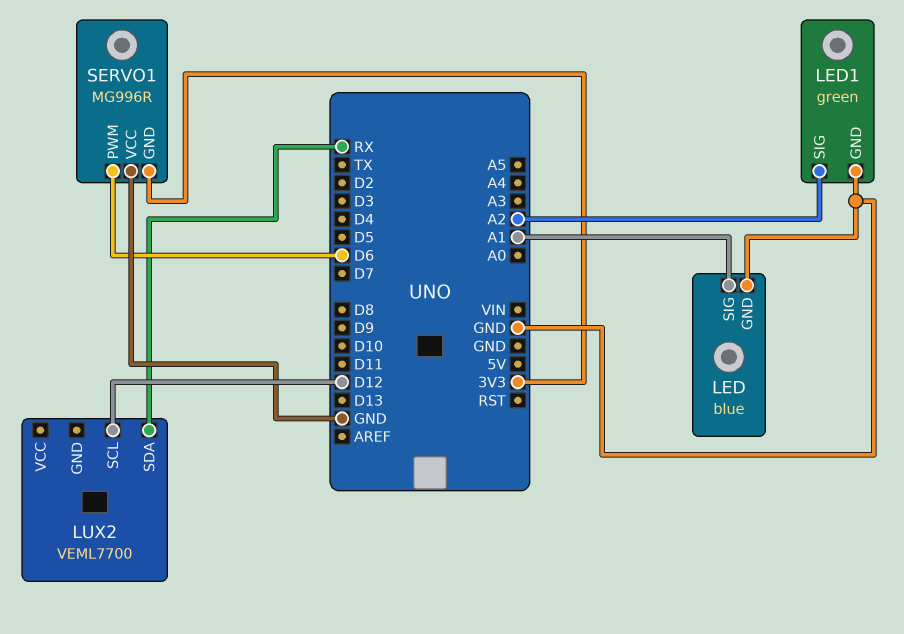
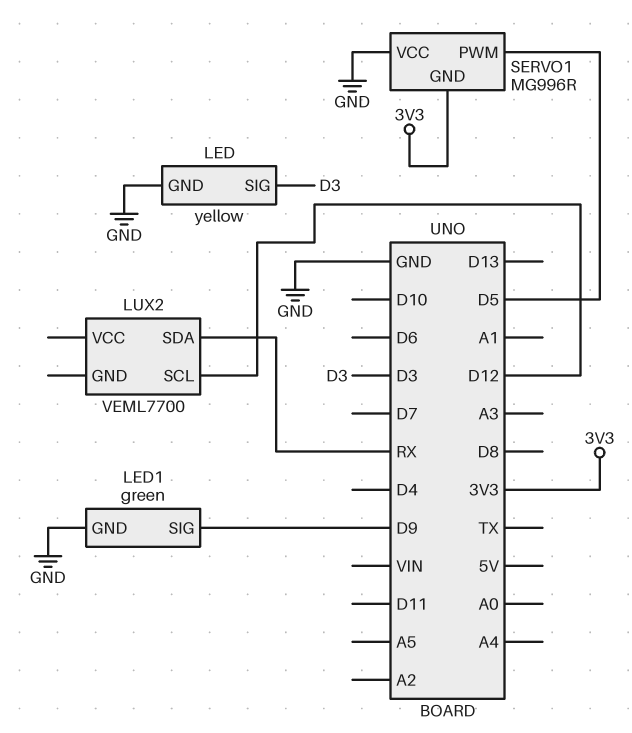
LED: blue -> yellow
LED pin SIG: A1 -> D3
LED1 pin SIG: A2 -> D9
SERVO1 pin PWM: D6 -> D5

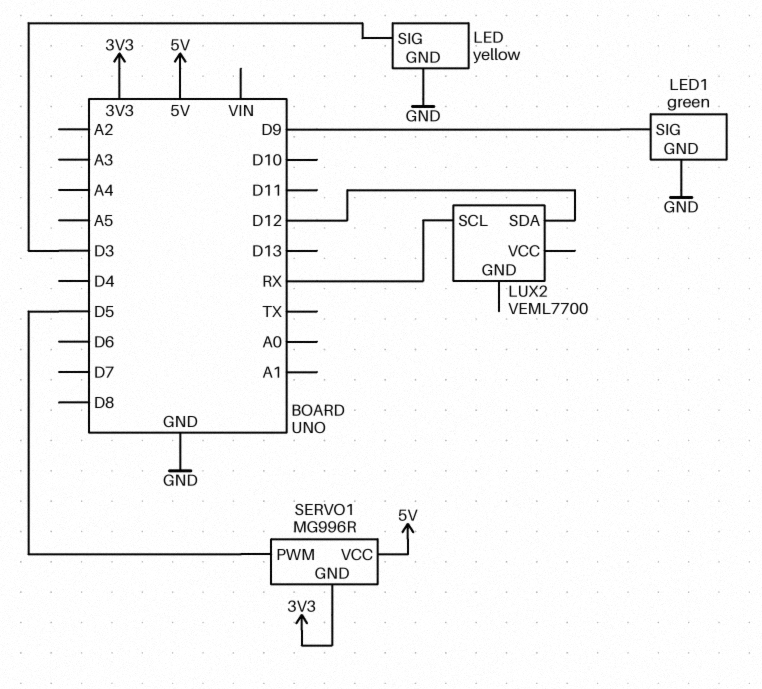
LUX2 pin SCL: D12 -> RX
LUX2 pin SDA: RX -> D12
SERVO1 pin VCC: GND -> 5V

